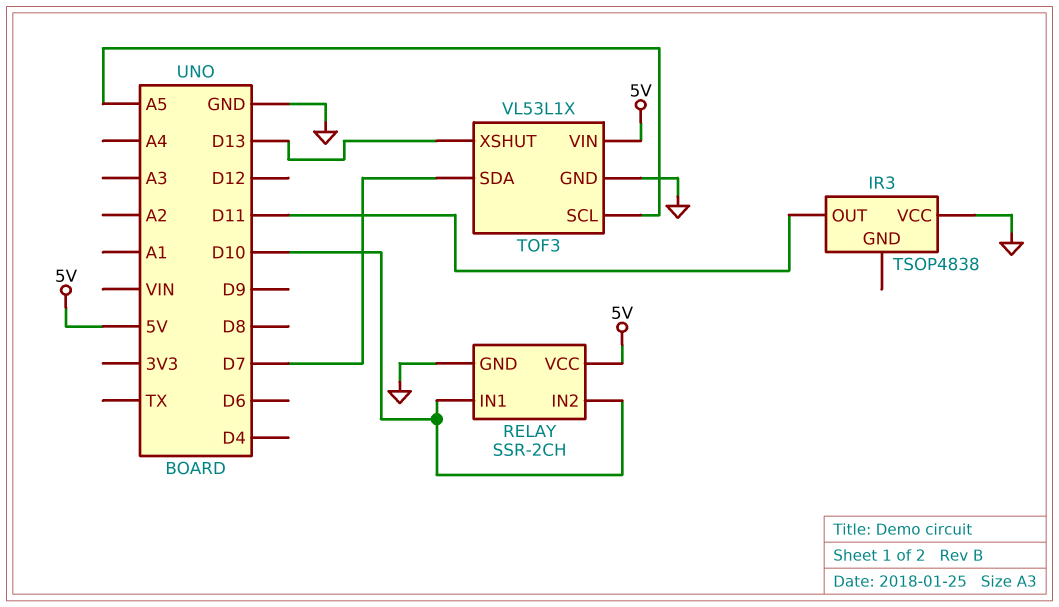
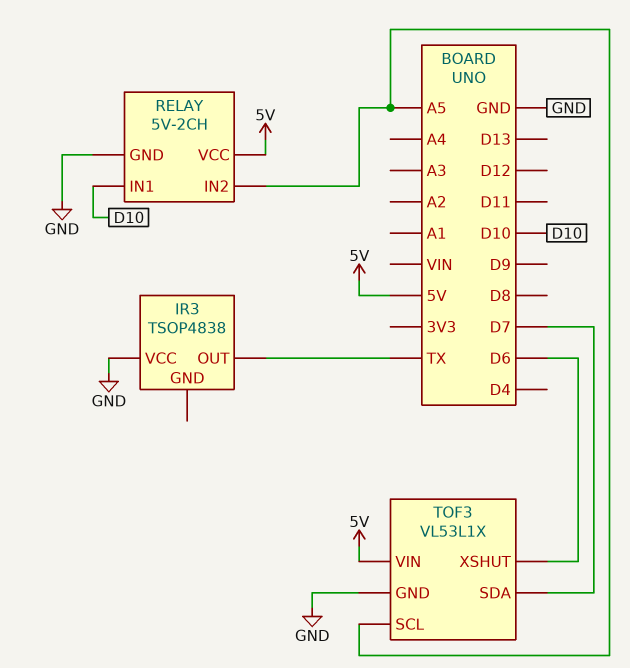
IR3 pin OUT: D11 -> TX
RELAY: SSR-2CH -> 5V-2CH
RELAY pin IN2: D10 -> A5
TOF3 pin XSHUT: D13 -> D6

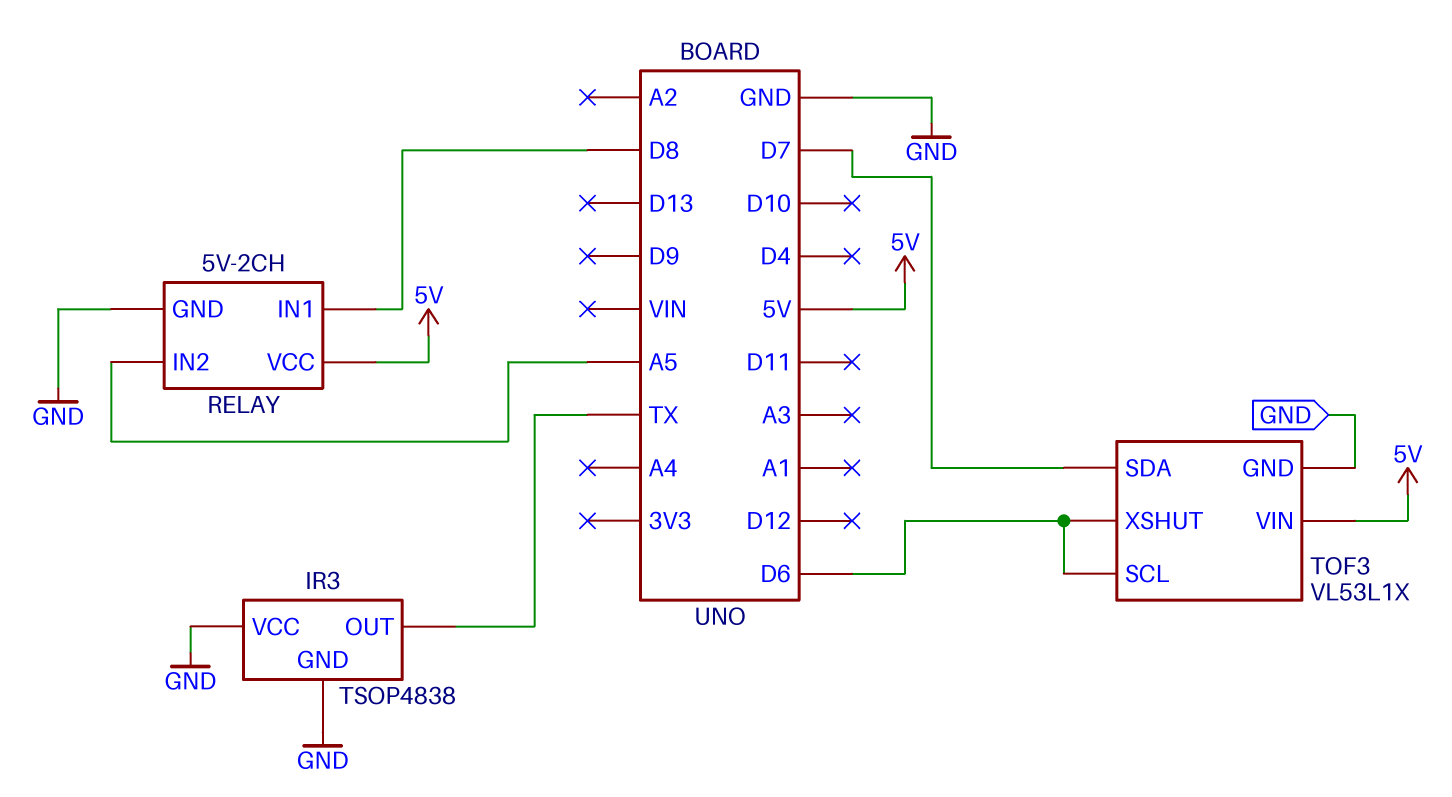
IR3 pin GND: none -> GND
RELAY pin IN1: D10 -> D8
TOF3 pin SCL: A5 -> D6

